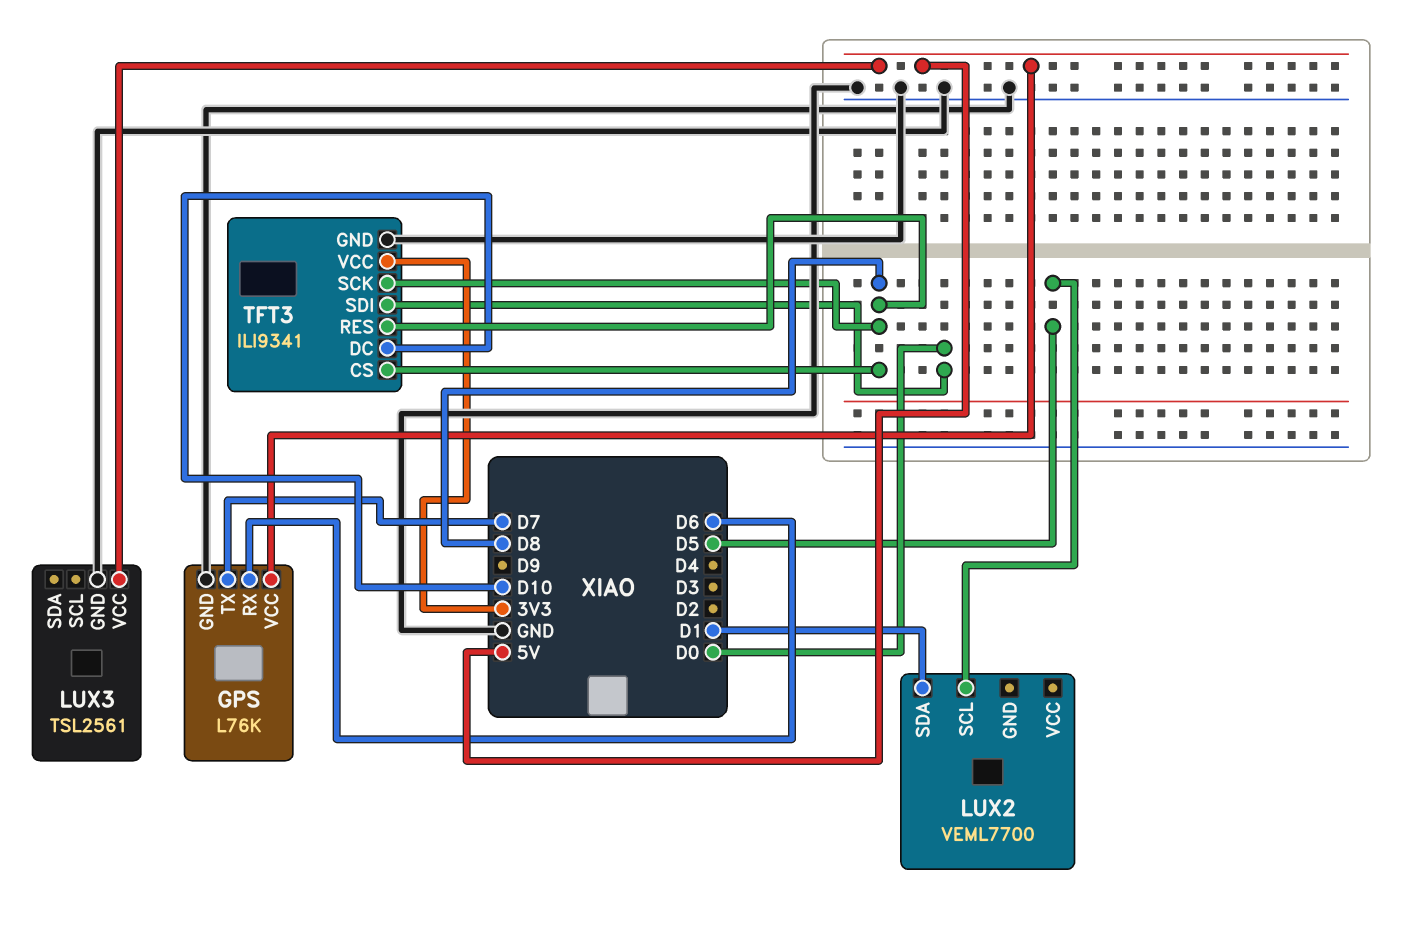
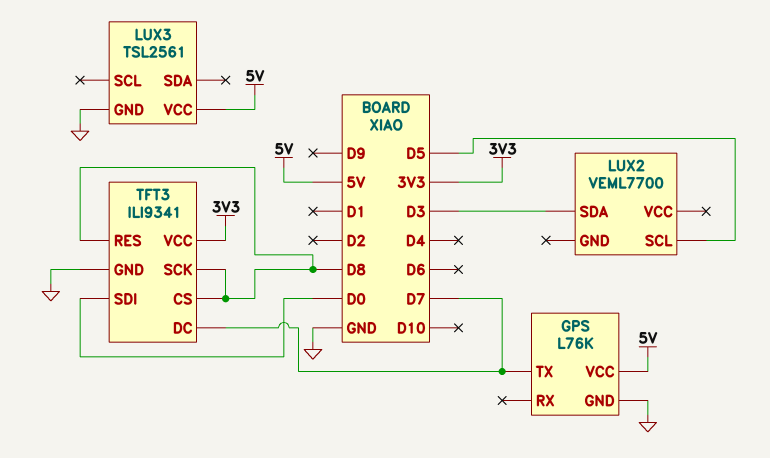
GPS pin RX: D6 -> none
LUX2 pin SDA: D1 -> D3
TFT3 pin DC: D10 -> D7

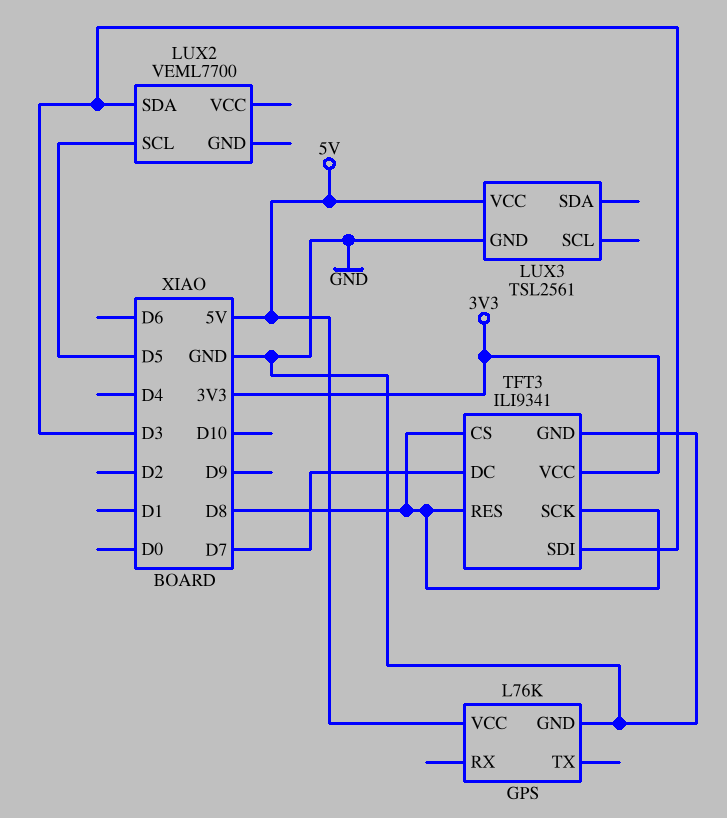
GPS pin TX: D7 -> none
TFT3 pin SDI: D0 -> D3

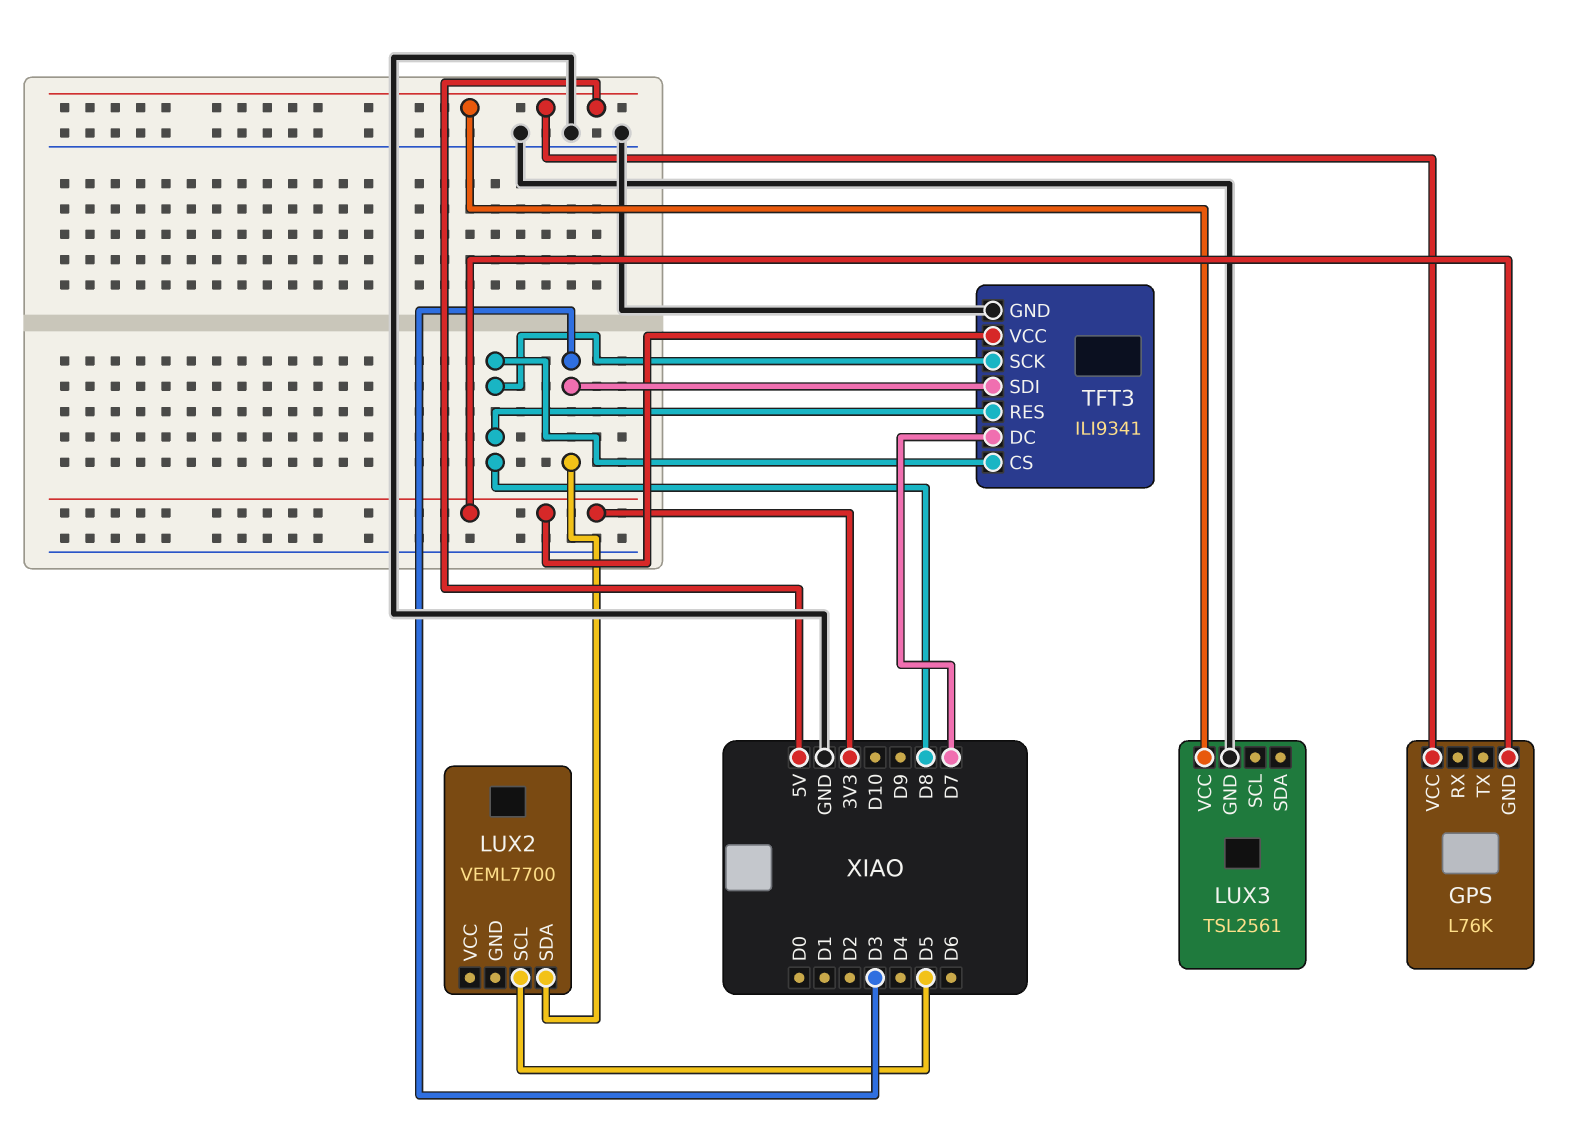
GPS pin GND: GND -> 3V3

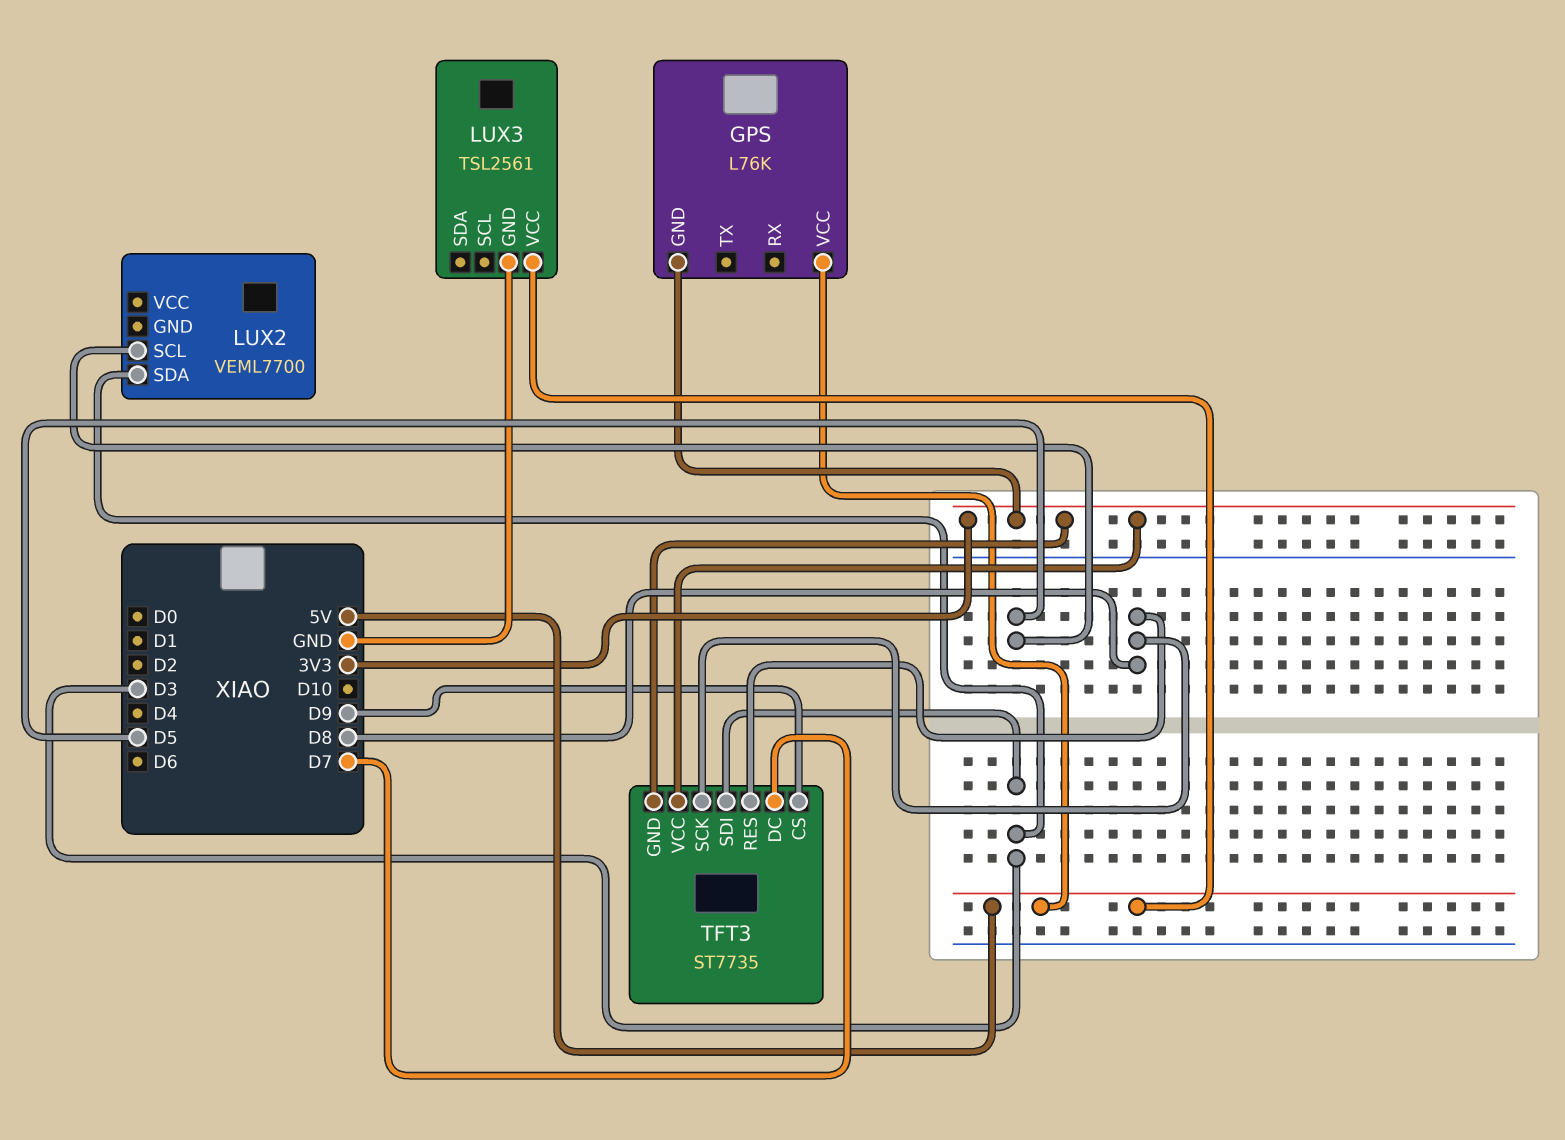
TFT3: ILI9341 -> ST7735
TFT3 pin CS: D8 -> D9
TFT3 pin GND: GND -> 3V3

